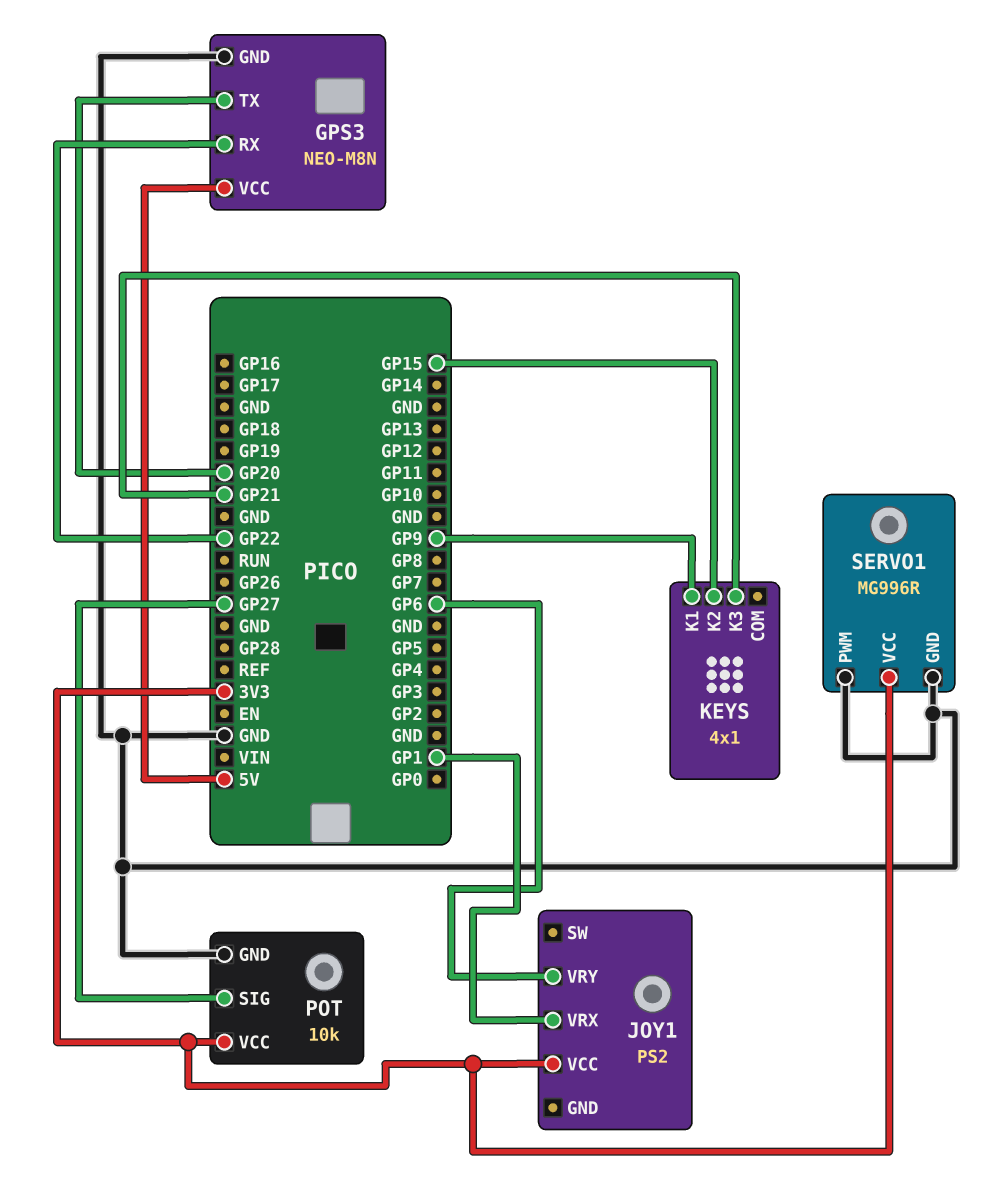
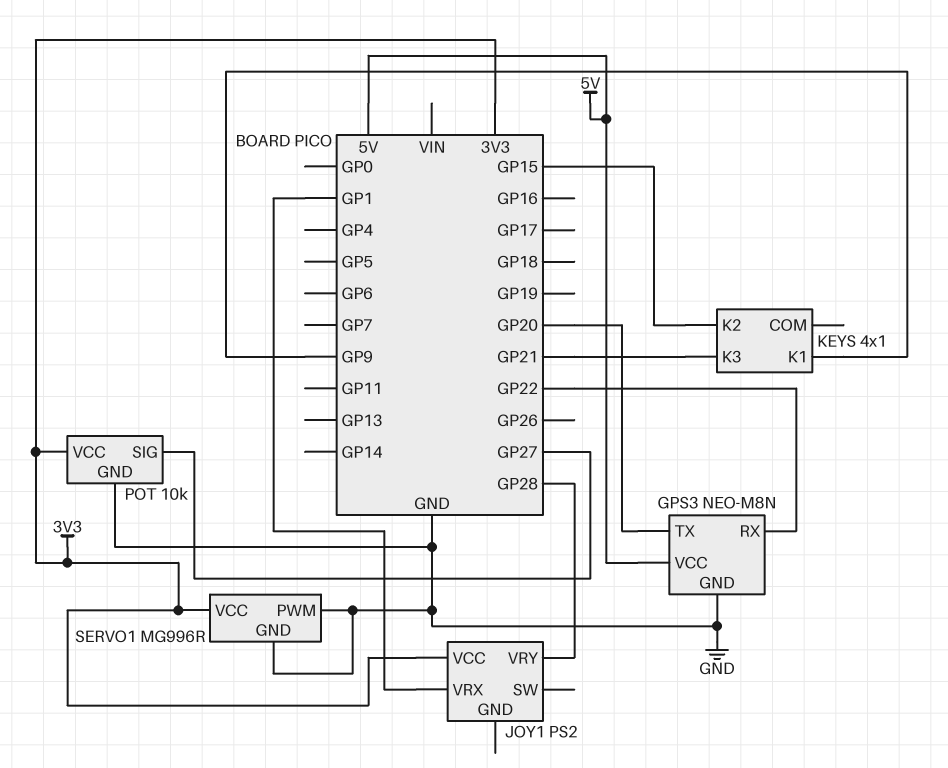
JOY1 pin VRY: GP6 -> GP28

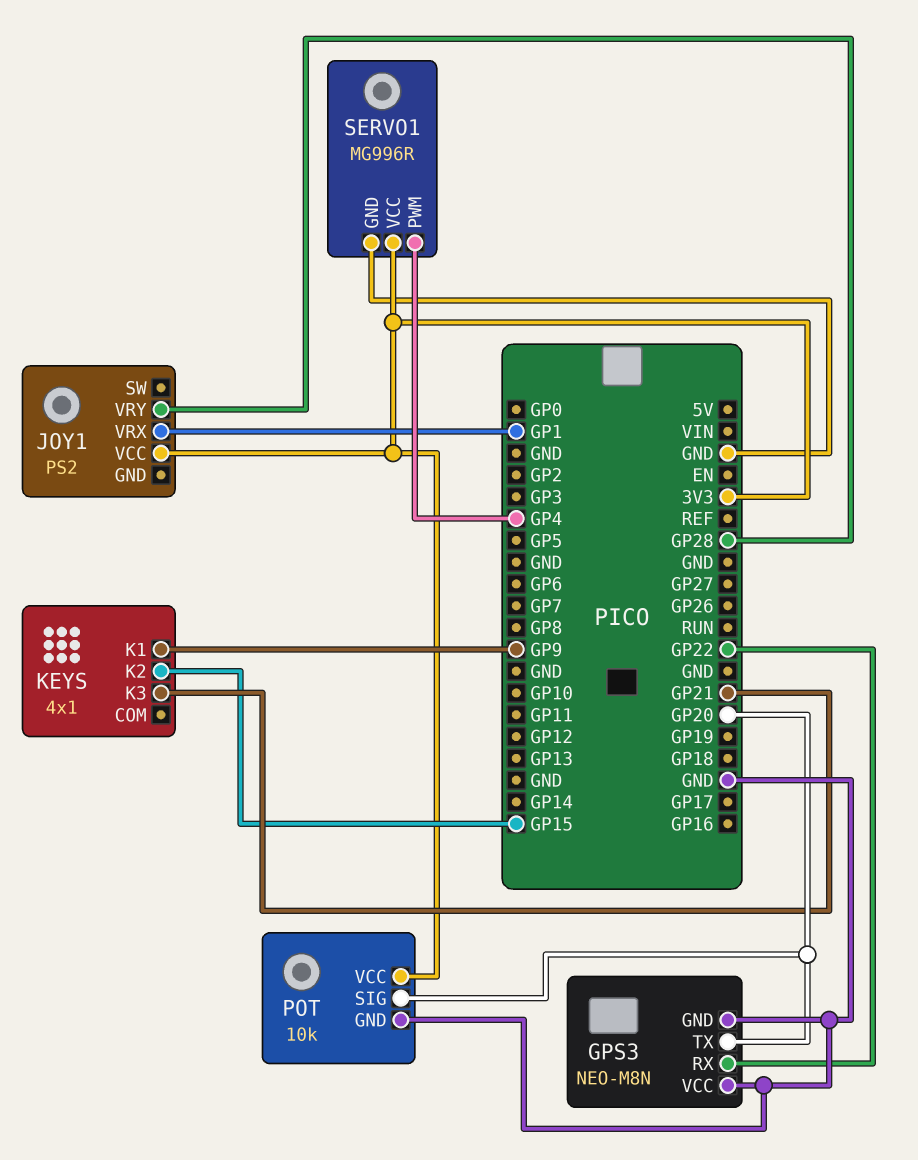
GPS3 pin VCC: 5V -> GND
POT pin SIG: GP27 -> GP20
SERVO1 pin PWM: GND -> GP4

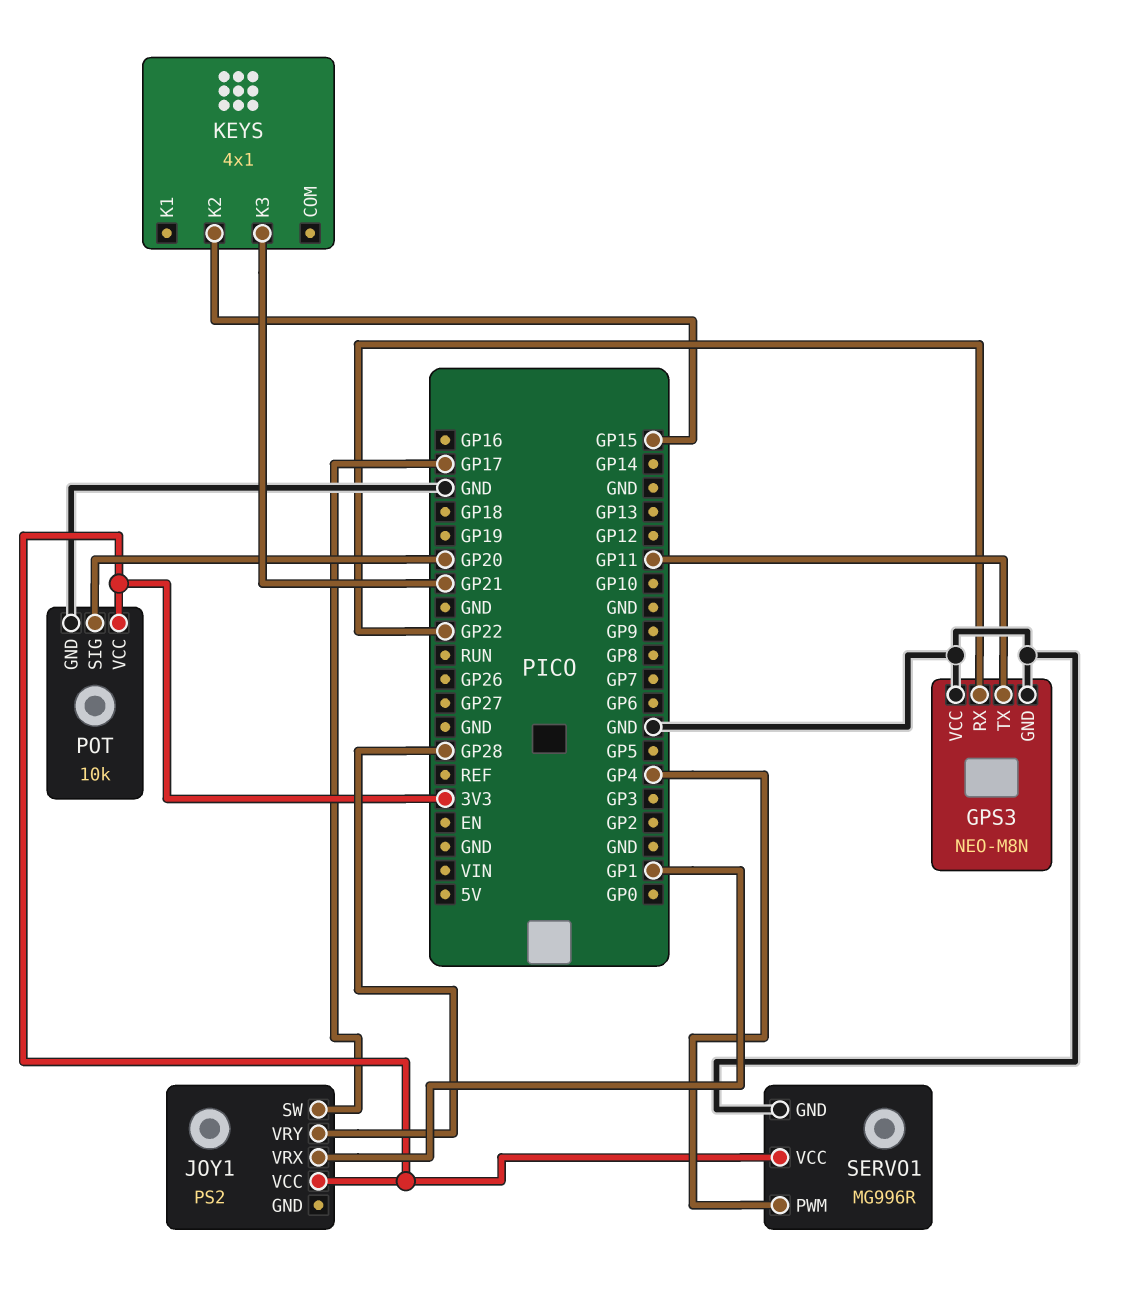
GPS3 pin TX: GP20 -> GP11
JOY1 pin SW: none -> GP17
KEYS pin K1: GP9 -> none

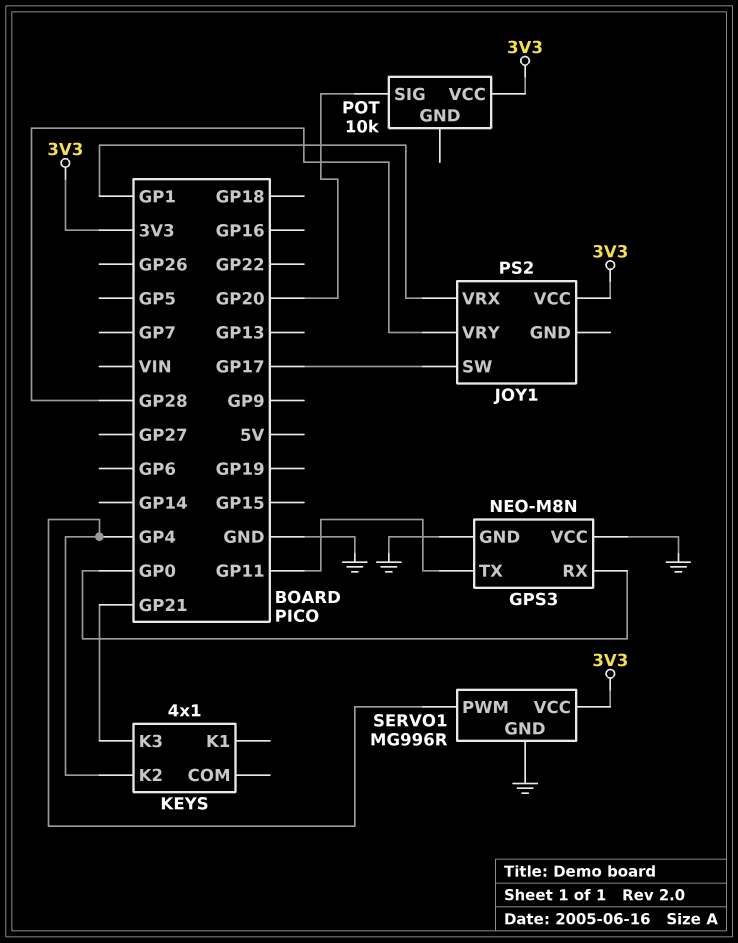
GPS3 pin RX: GP22 -> GP0
KEYS pin K2: GP15 -> GP4
POT pin GND: GND -> none

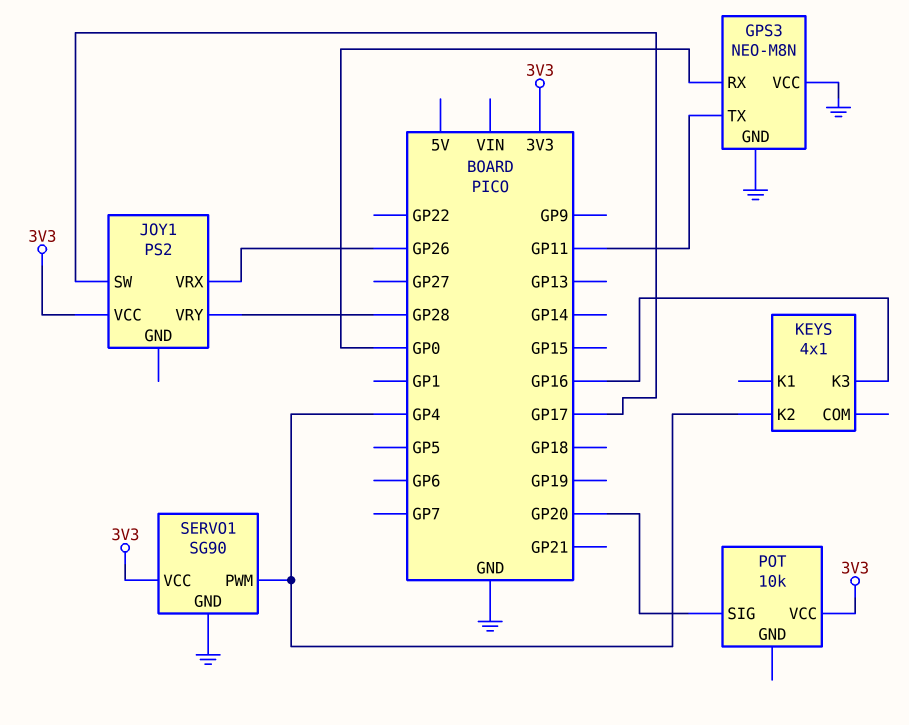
JOY1 pin VRX: GP1 -> GP26
KEYS pin K3: GP21 -> GP16
SERVO1: MG996R -> SG90

